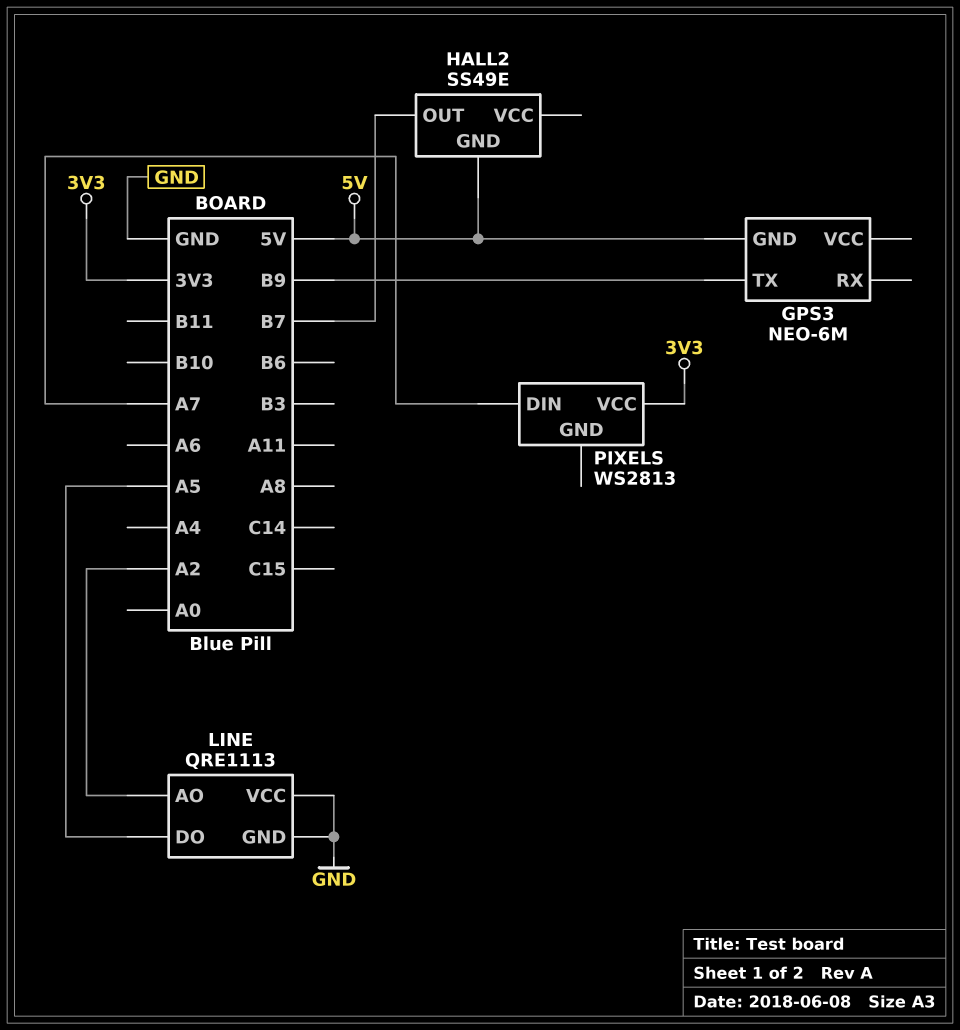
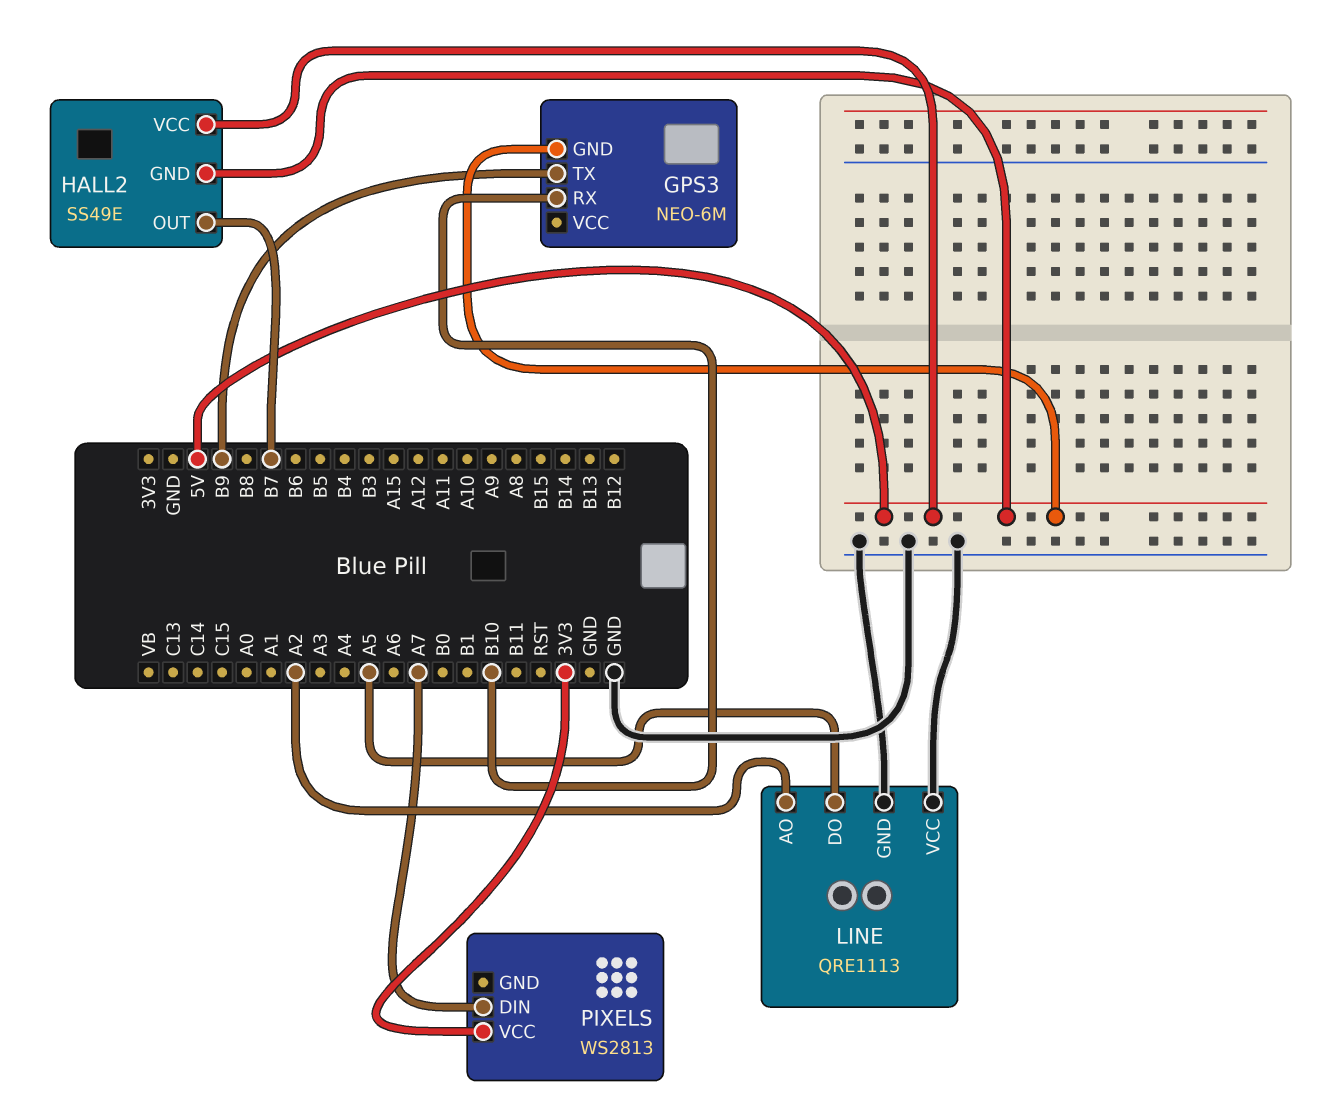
GPS3 pin RX: none -> B10
HALL2 pin VCC: none -> 5V

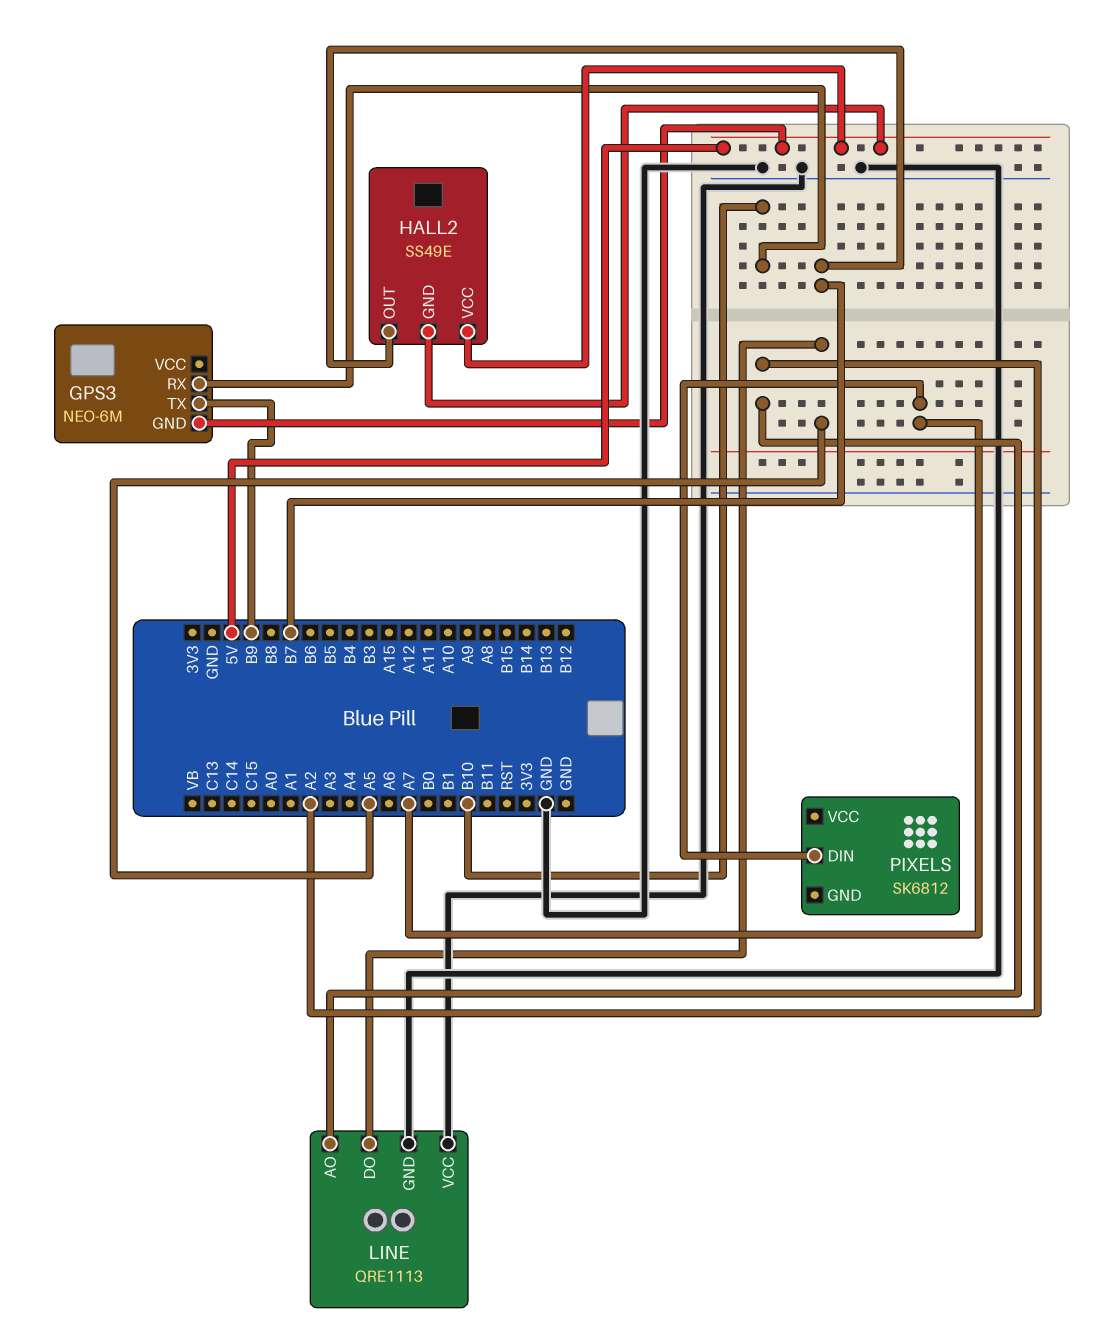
PIXELS: WS2813 -> SK6812
PIXELS pin VCC: 3V3 -> none

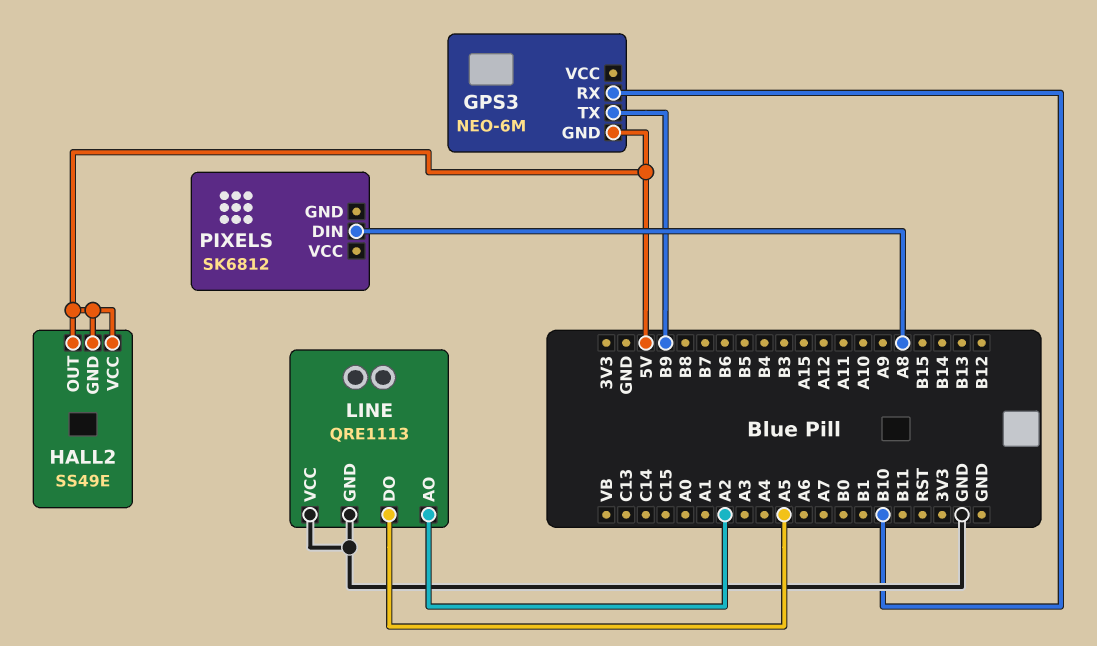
HALL2 pin OUT: B7 -> 5V
PIXELS pin DIN: A7 -> A8

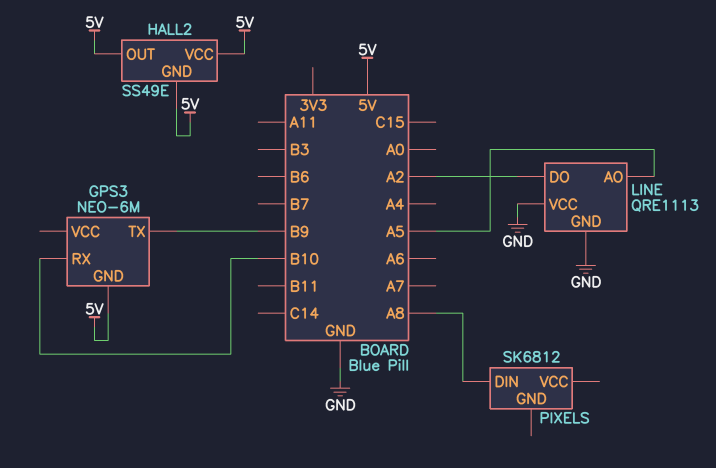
LINE pin AO: A2 -> A5
LINE pin DO: A5 -> A2

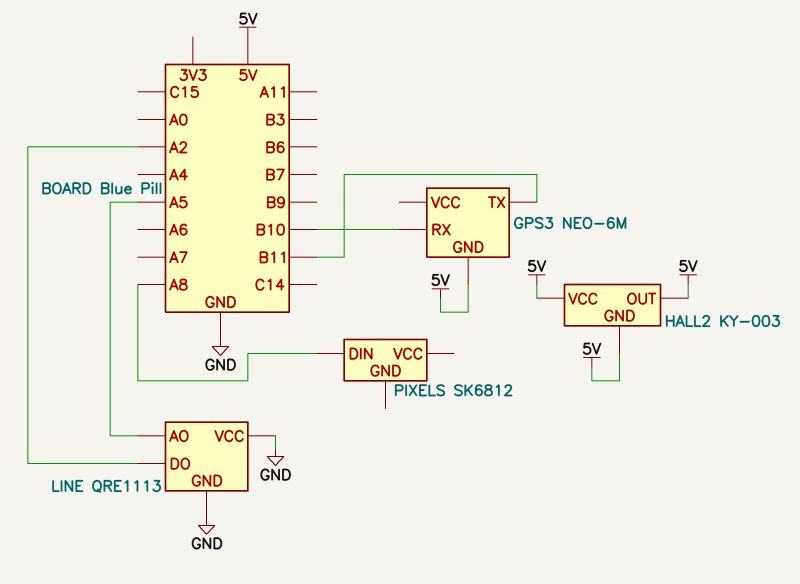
GPS3 pin TX: B9 -> B11
HALL2: SS49E -> KY-003

